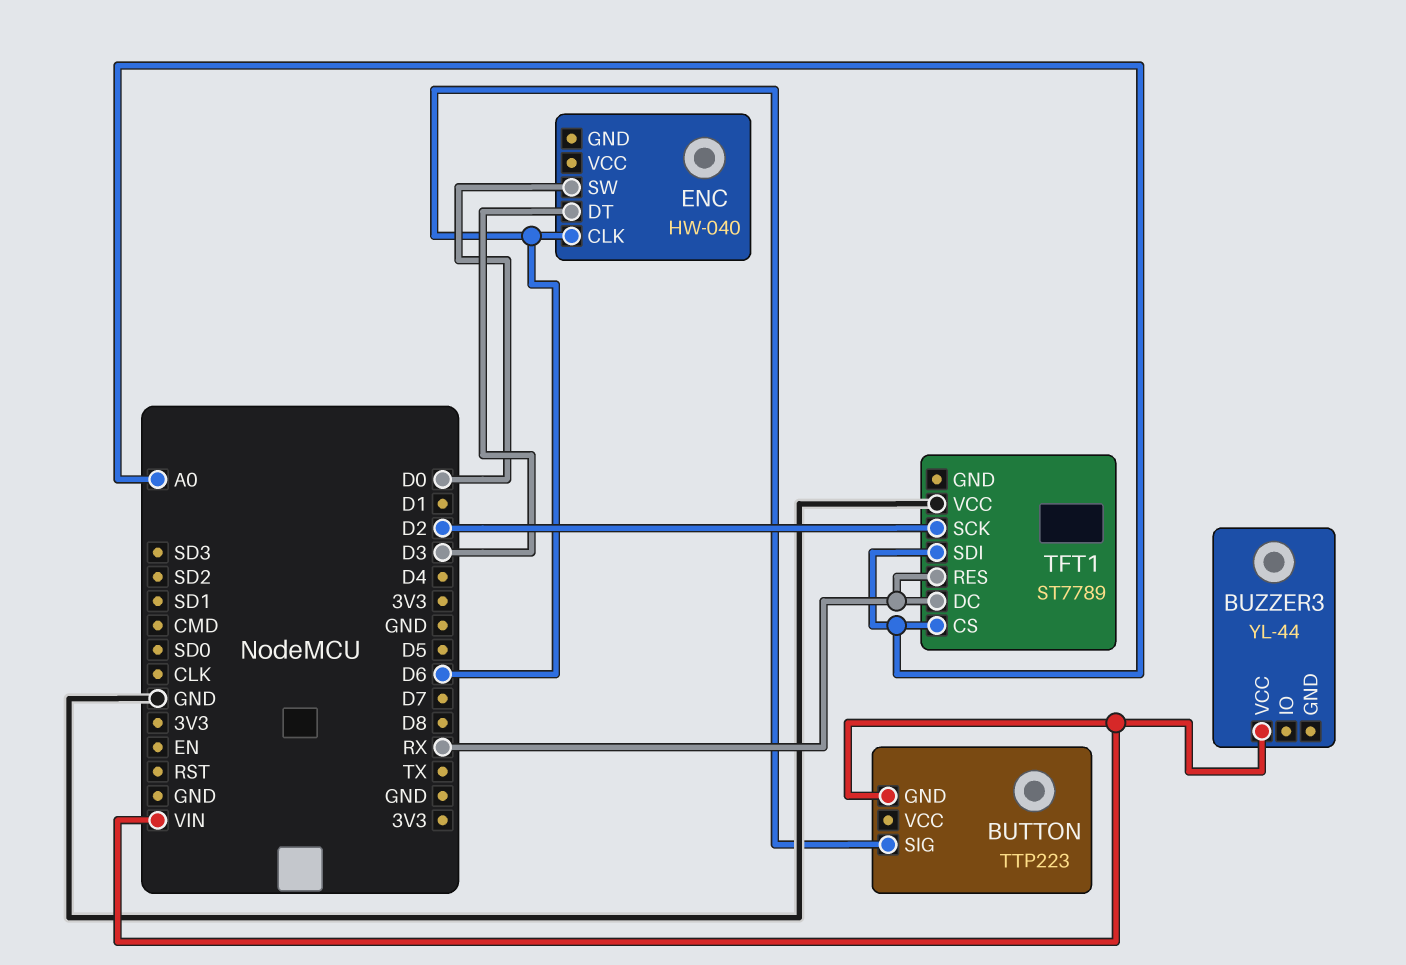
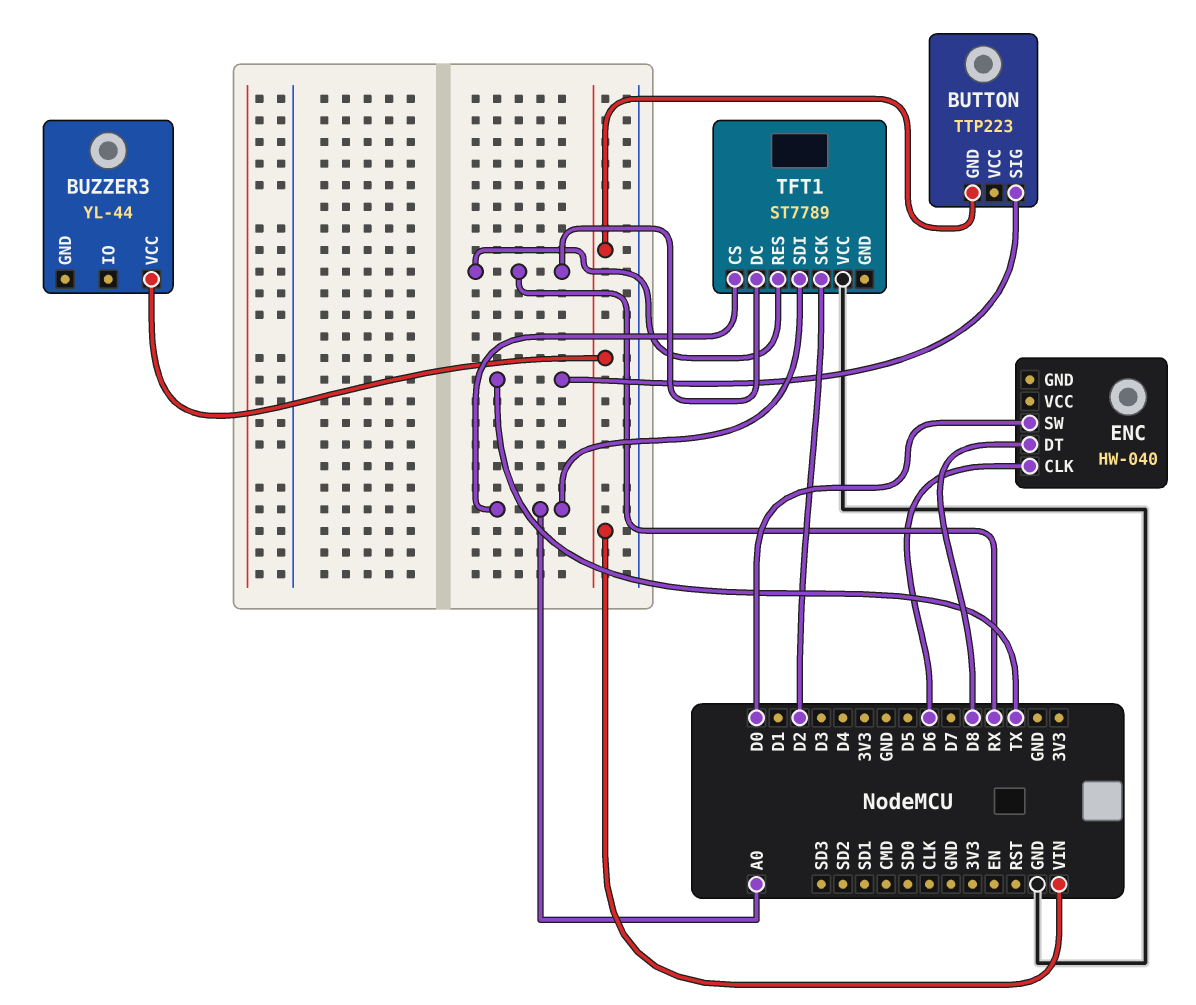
BUTTON pin SIG: D6 -> TX
ENC pin DT: D3 -> D8

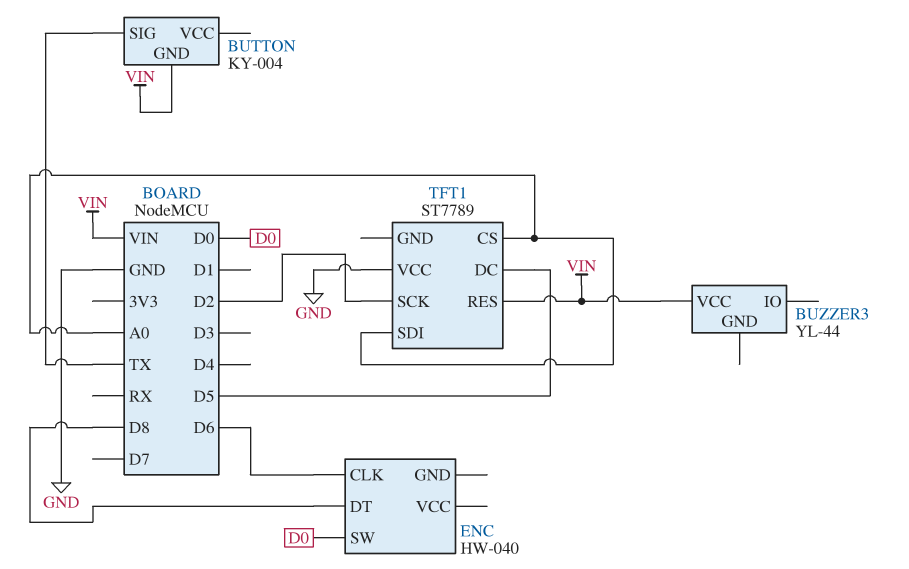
BUTTON: TTP223 -> KY-004
TFT1 pin DC: RX -> D5
TFT1 pin RES: RX -> VIN

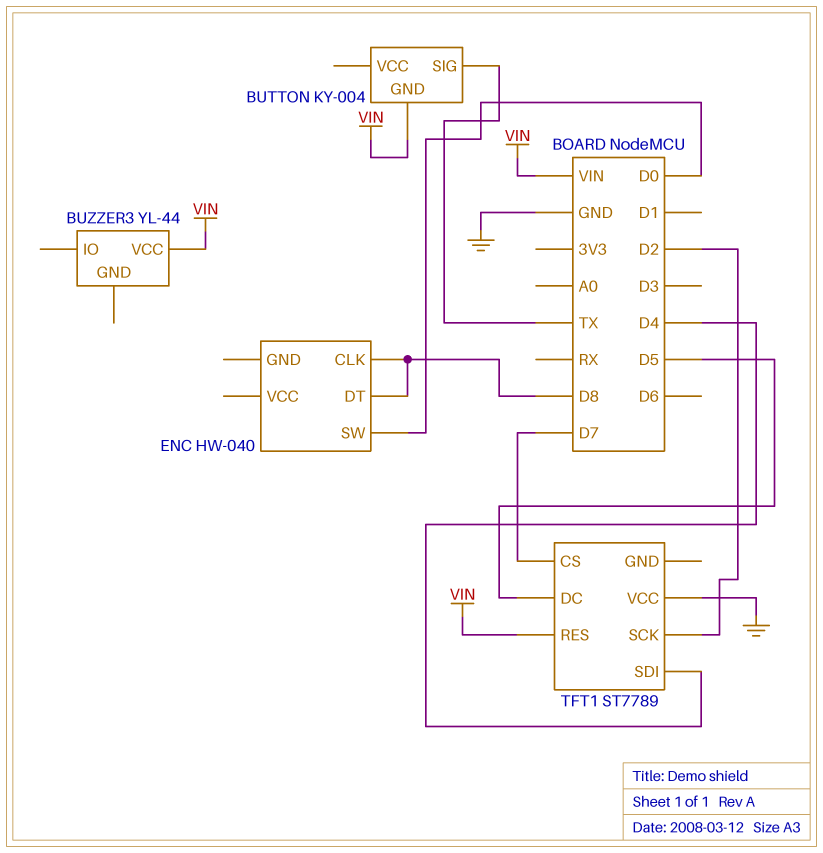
ENC pin CLK: D6 -> D8
TFT1 pin CS: A0 -> D7
TFT1 pin SDI: A0 -> D4

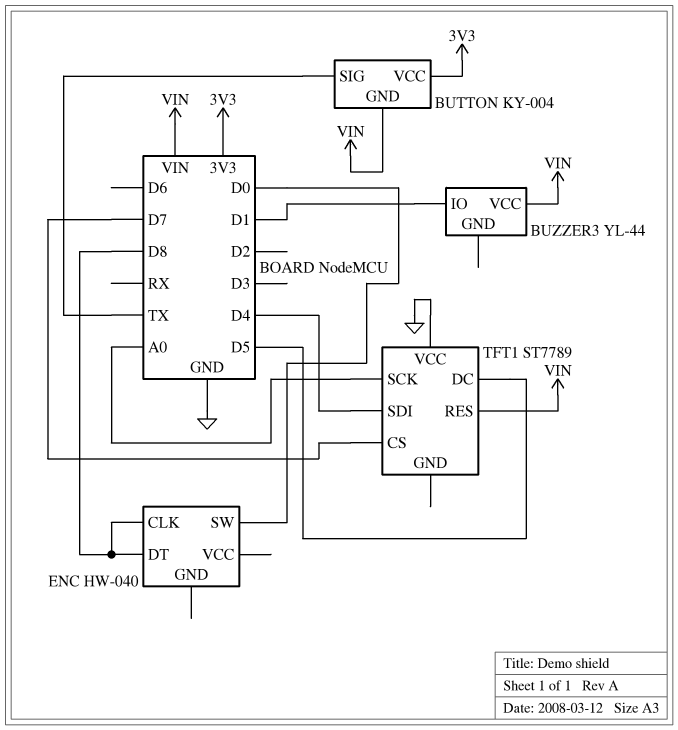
BUTTON pin VCC: none -> 3V3
BUZZER3 pin IO: none -> D1
TFT1 pin SCK: D2 -> A0

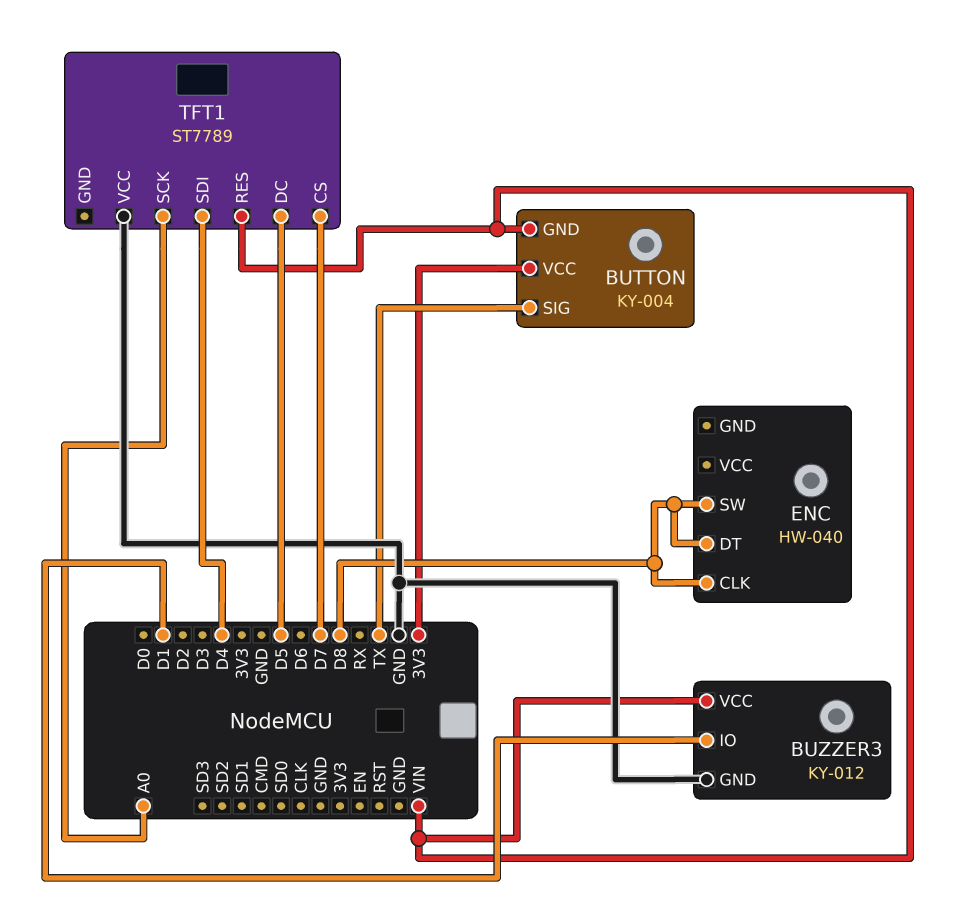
BUZZER3: YL-44 -> KY-012
BUZZER3 pin GND: none -> GND
ENC pin SW: D0 -> D8

